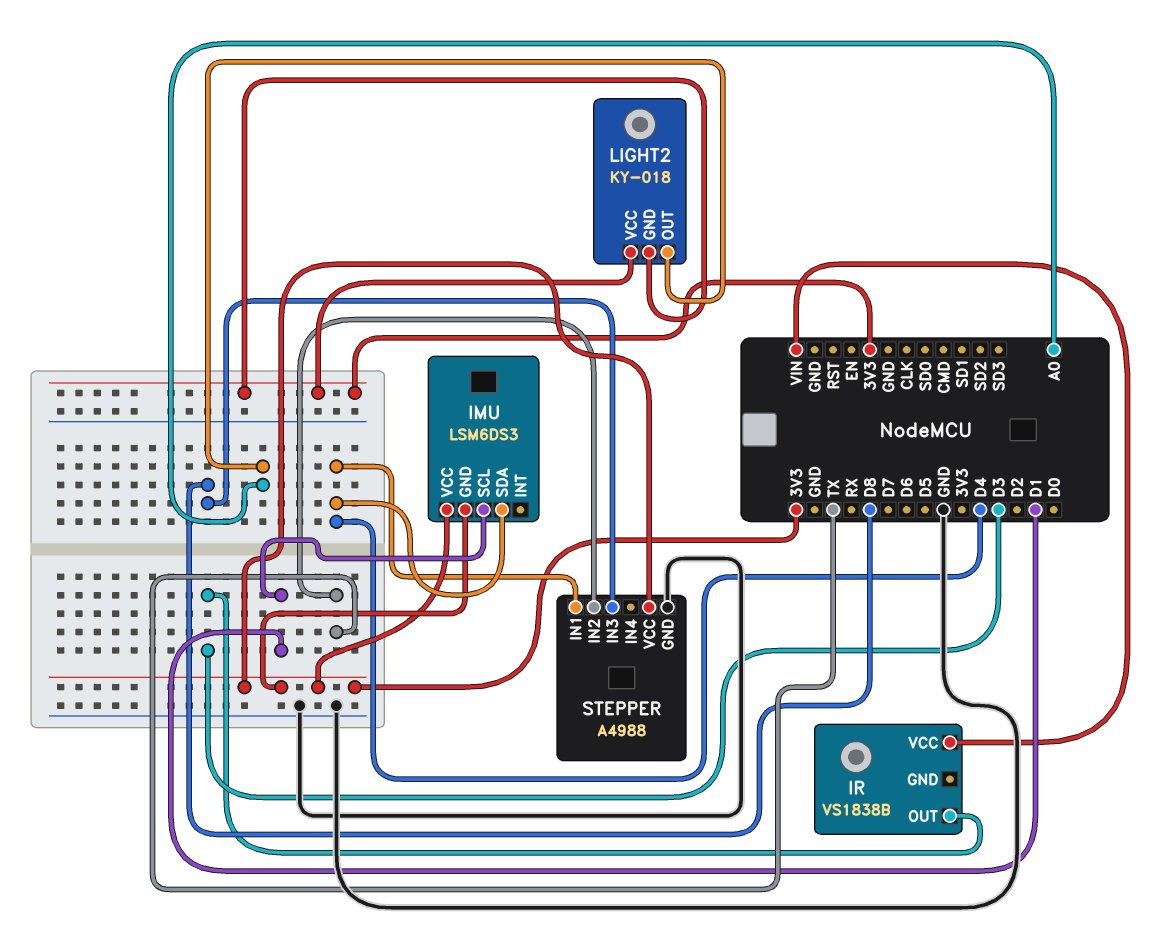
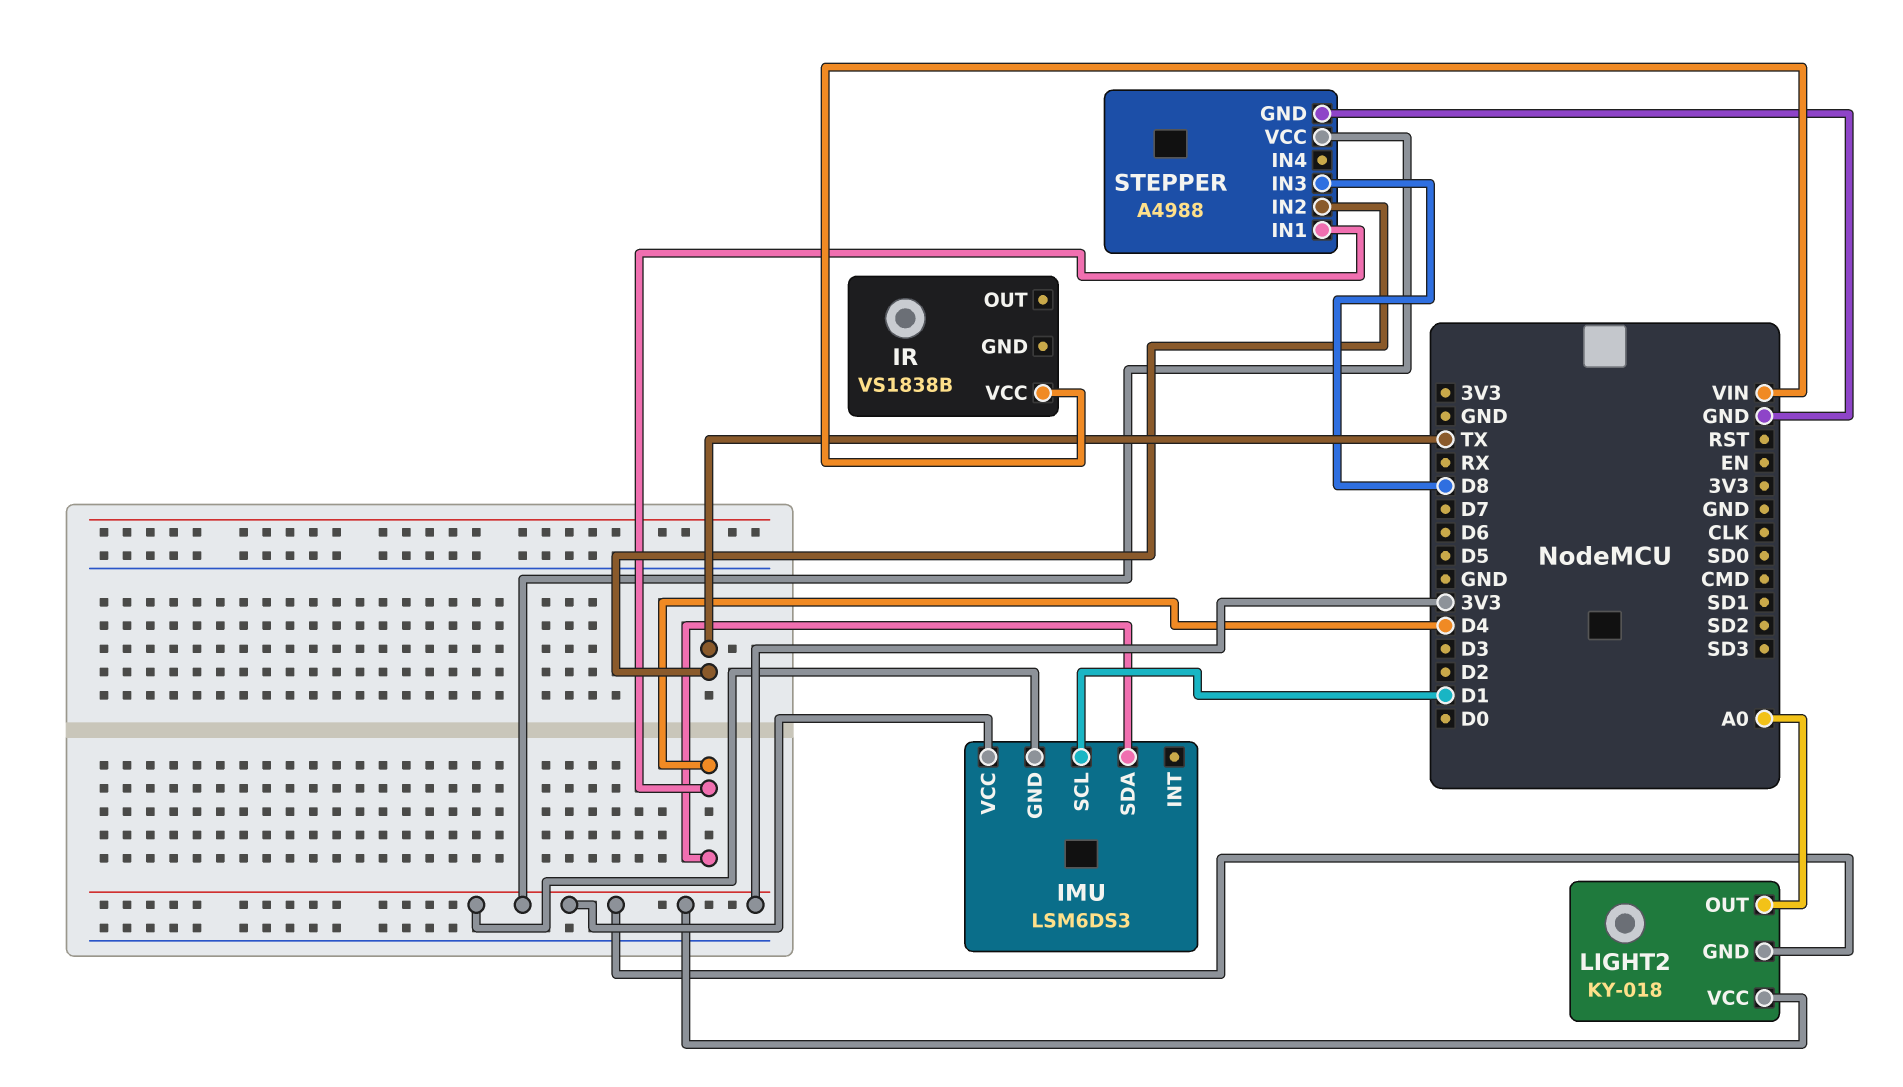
IR pin OUT: D3 -> none

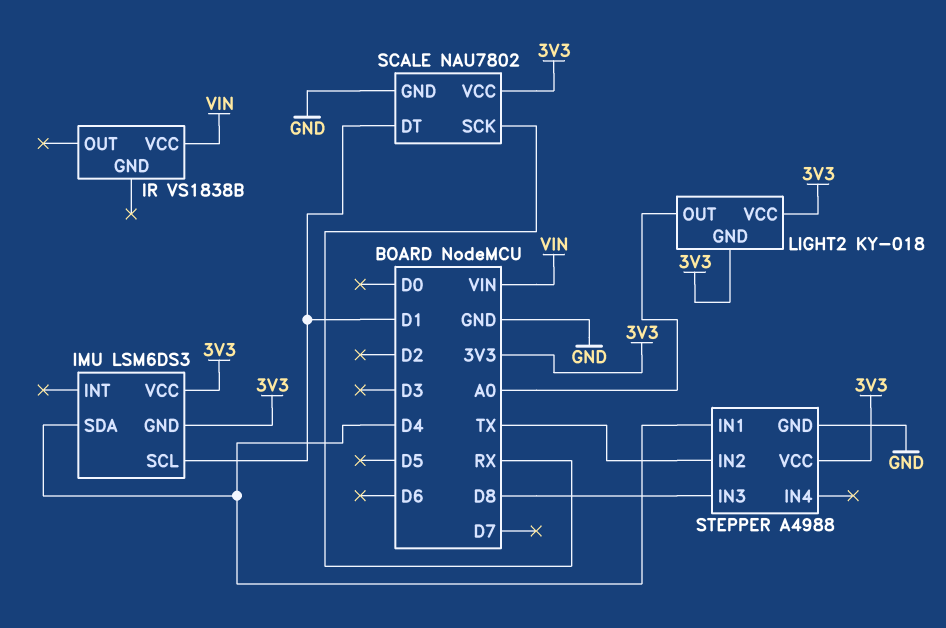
SCALE: none -> NAU7802
SCALE pin DT: none -> D1
SCALE pin GND: none -> GND
SCALE pin SCK: none -> RX
SCALE pin VCC: none -> 3V3

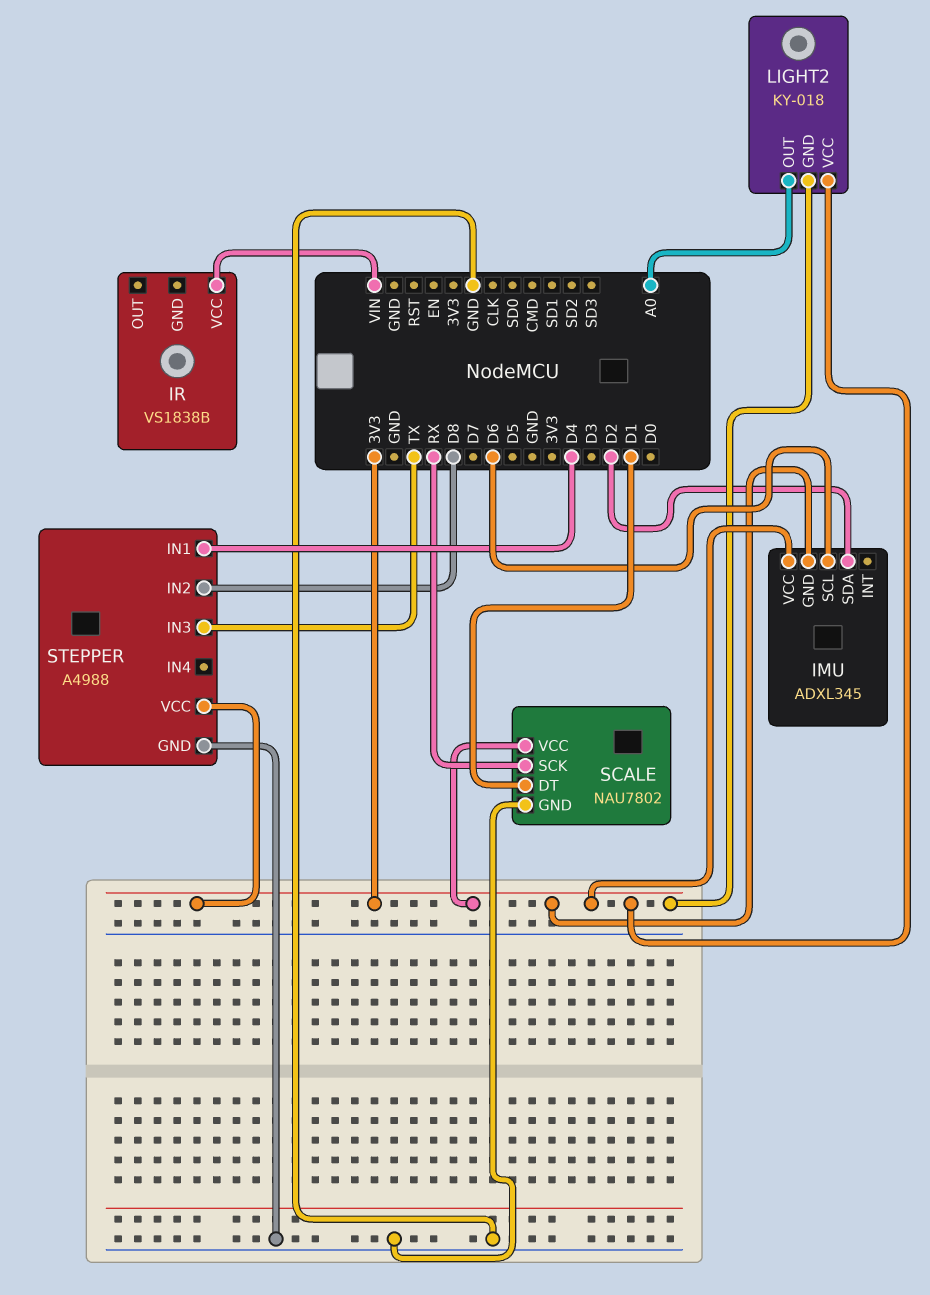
IMU: LSM6DS3 -> ADXL345
IMU pin SCL: D1 -> D6
IMU pin SDA: D4 -> D2
STEPPER pin IN2: TX -> D8
STEPPER pin IN3: D8 -> TX

